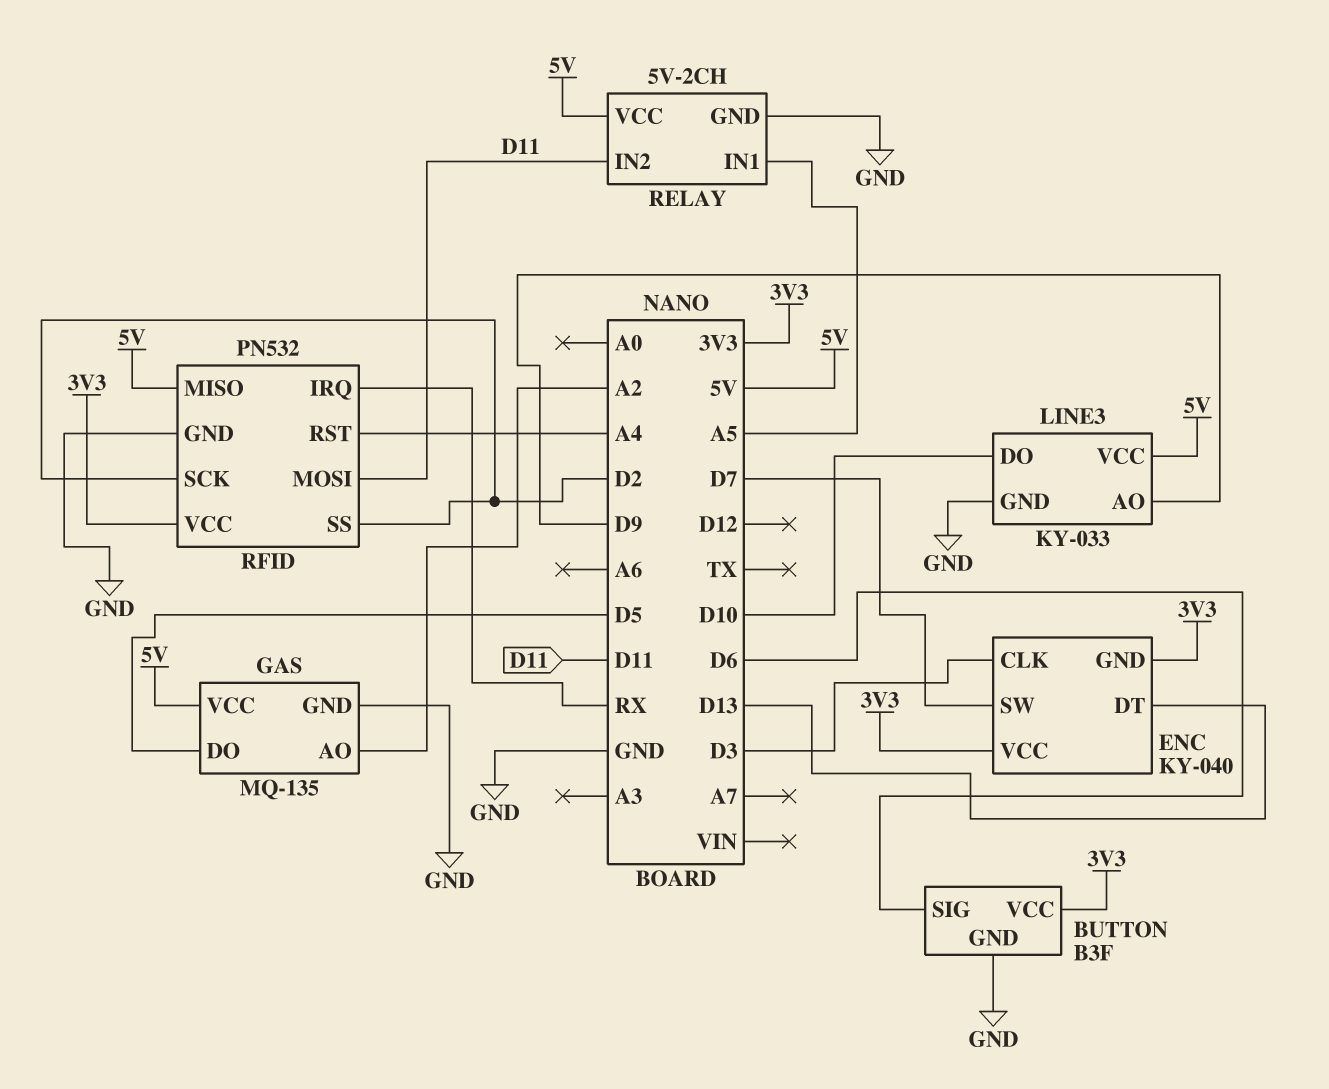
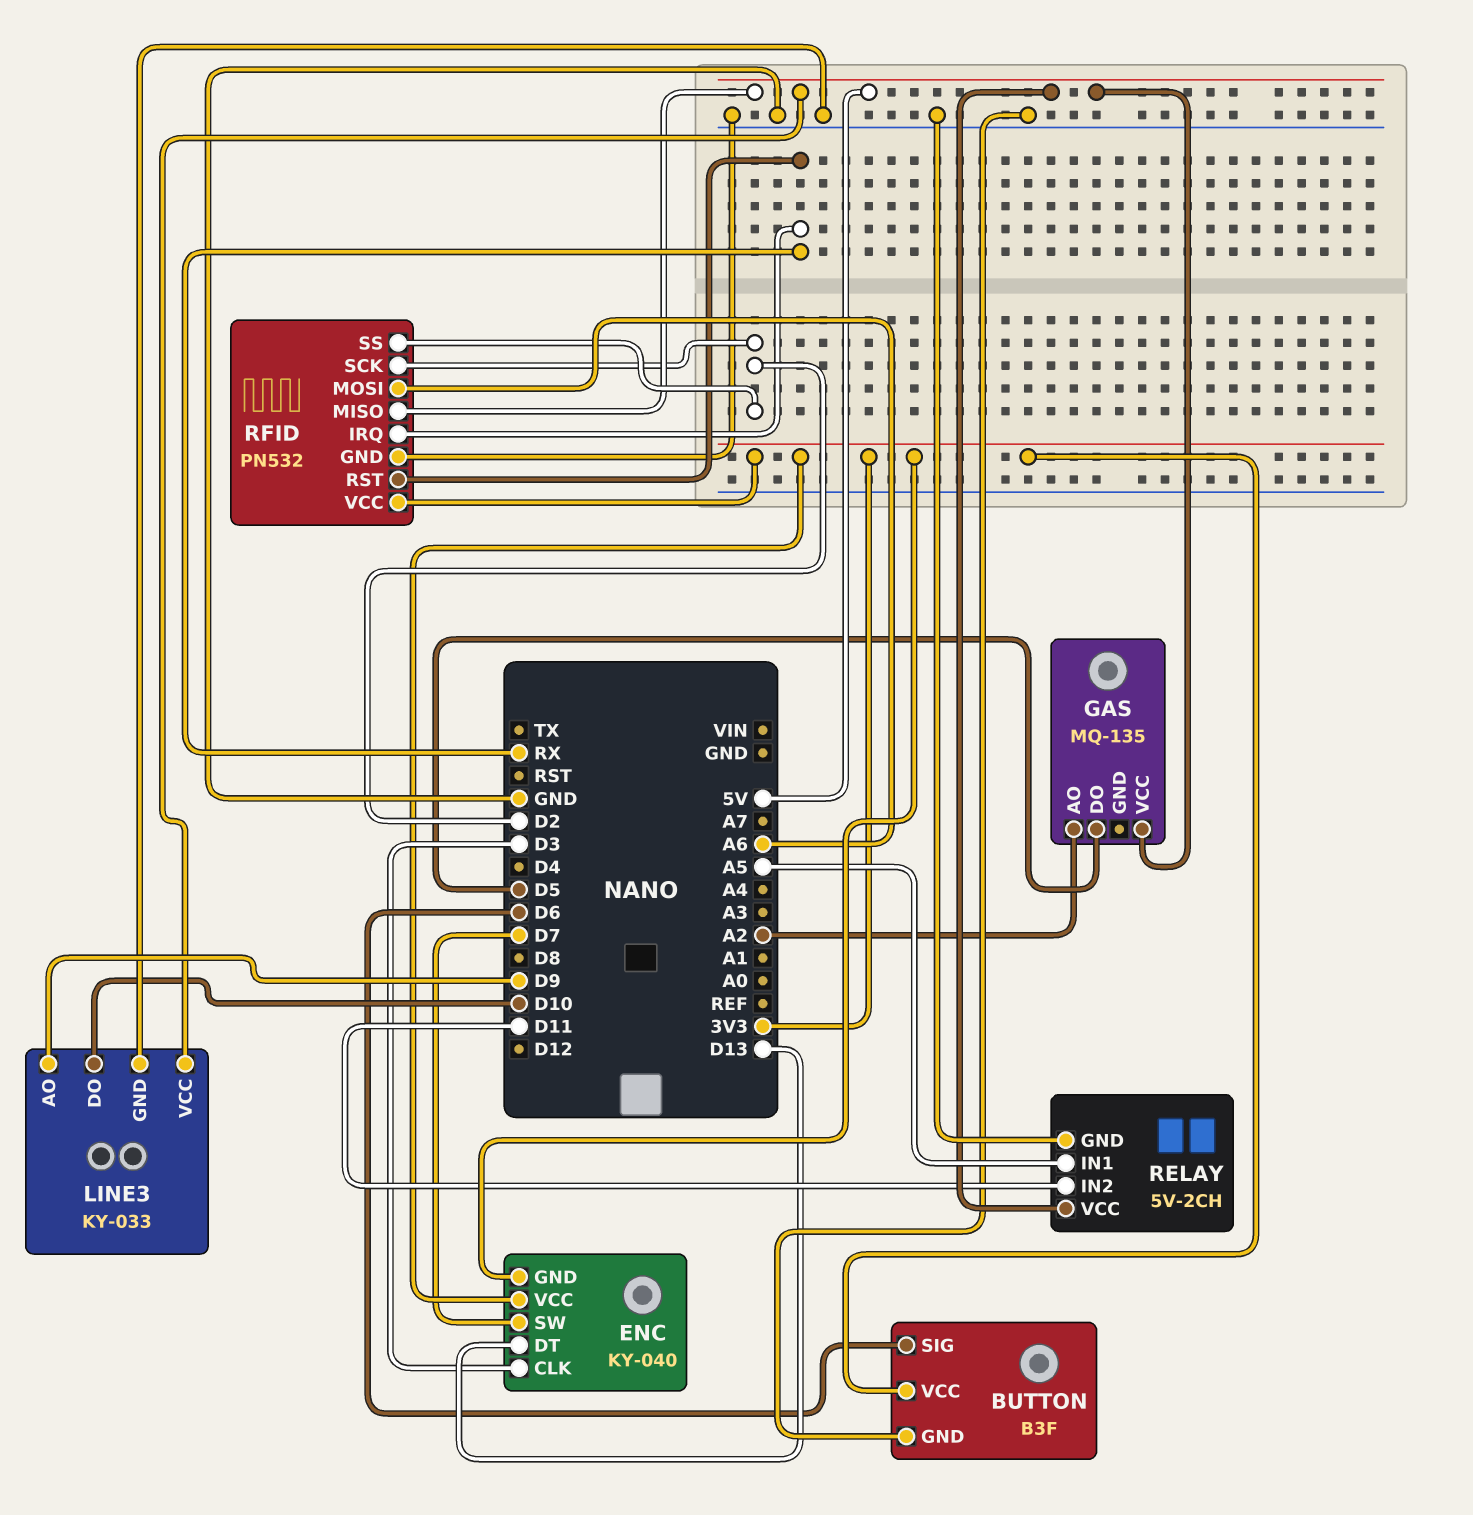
GAS pin GND: GND -> none
RFID pin MOSI: D11 -> A6
RFID pin RST: A4 -> RX

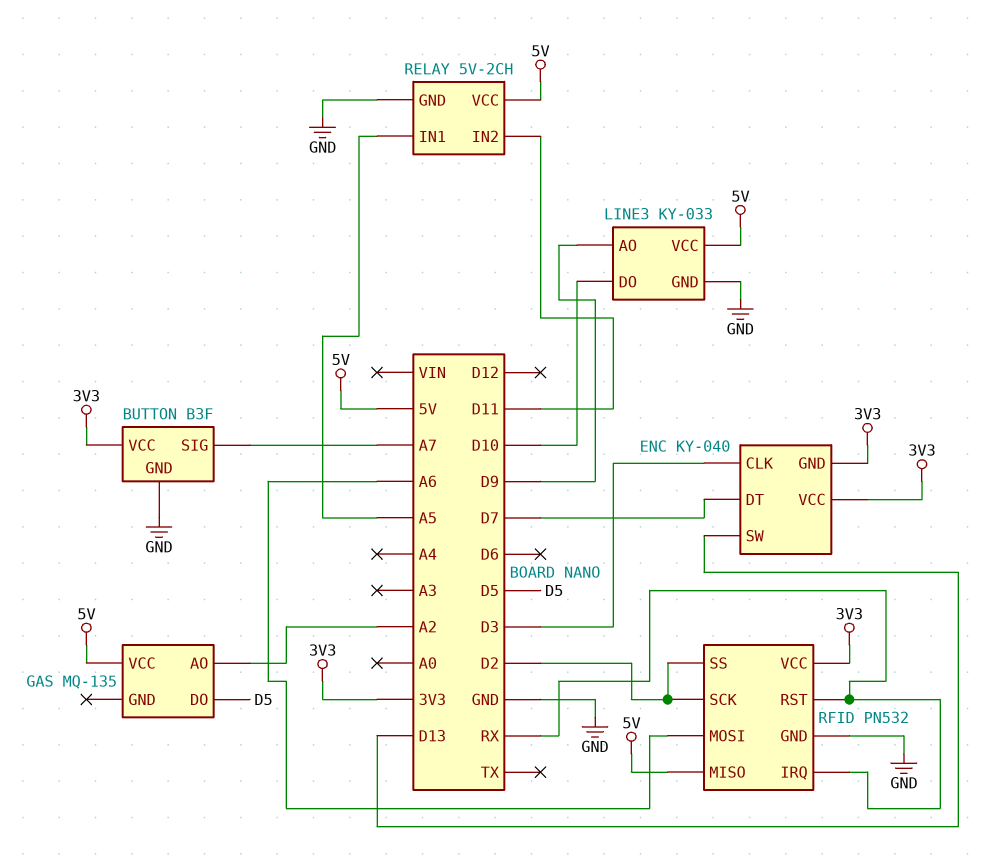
BUTTON pin SIG: D6 -> A7
ENC pin DT: D13 -> D7
ENC pin SW: D7 -> D13

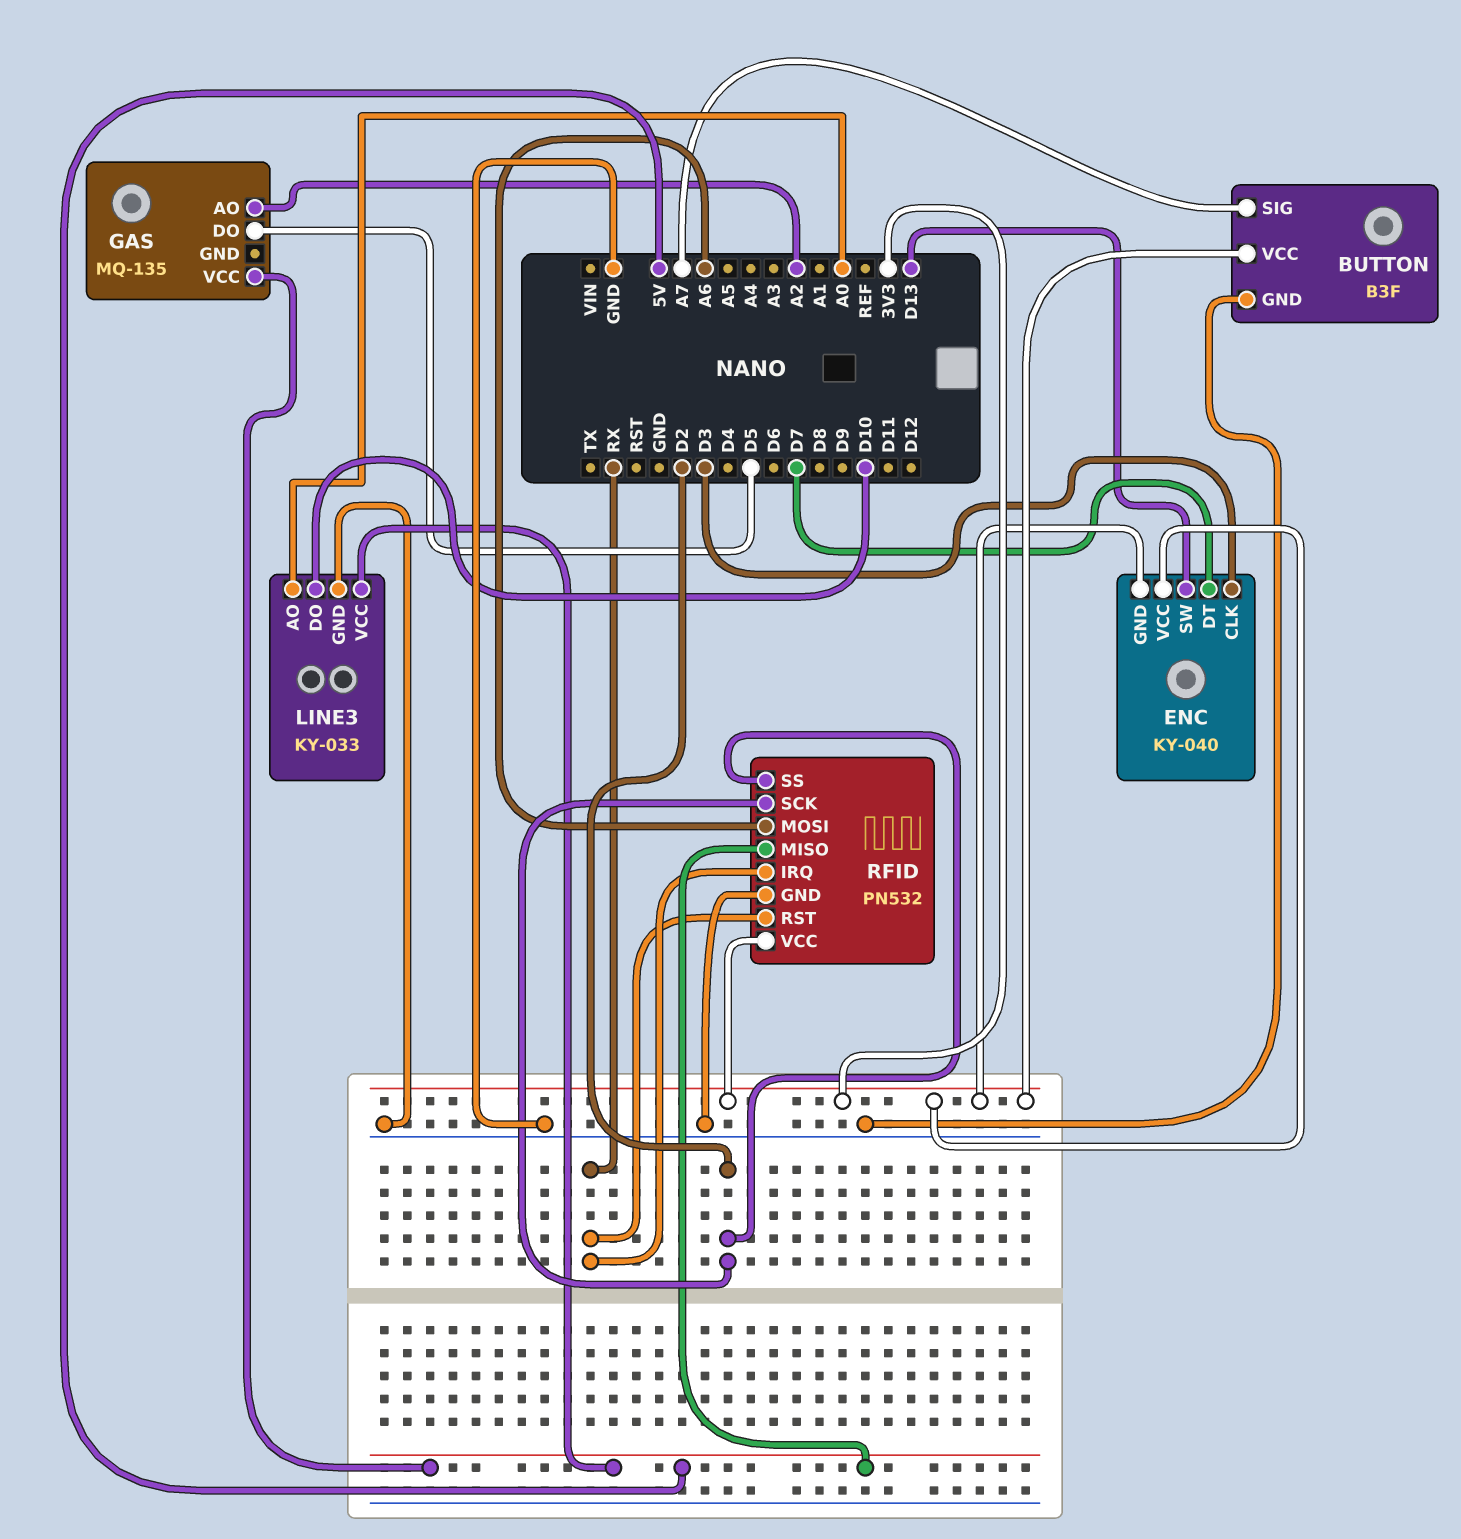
LINE3 pin AO: D9 -> A0
RELAY: 5V-2CH -> none
RELAY pin GND: GND -> none
RELAY pin IN1: A5 -> none
RELAY pin IN2: D11 -> none
RELAY pin VCC: 5V -> none

